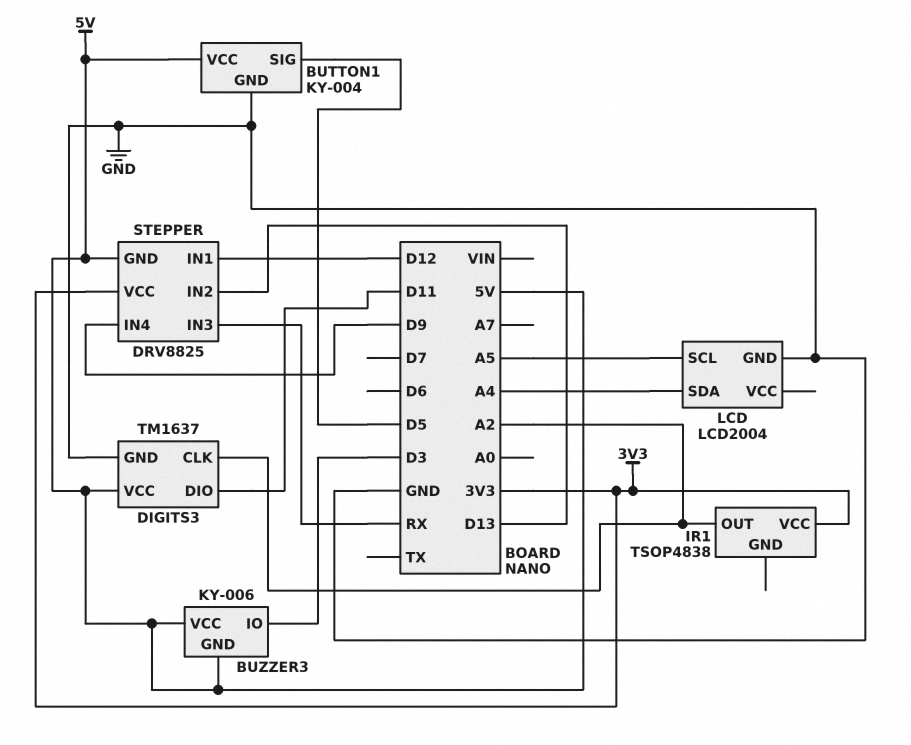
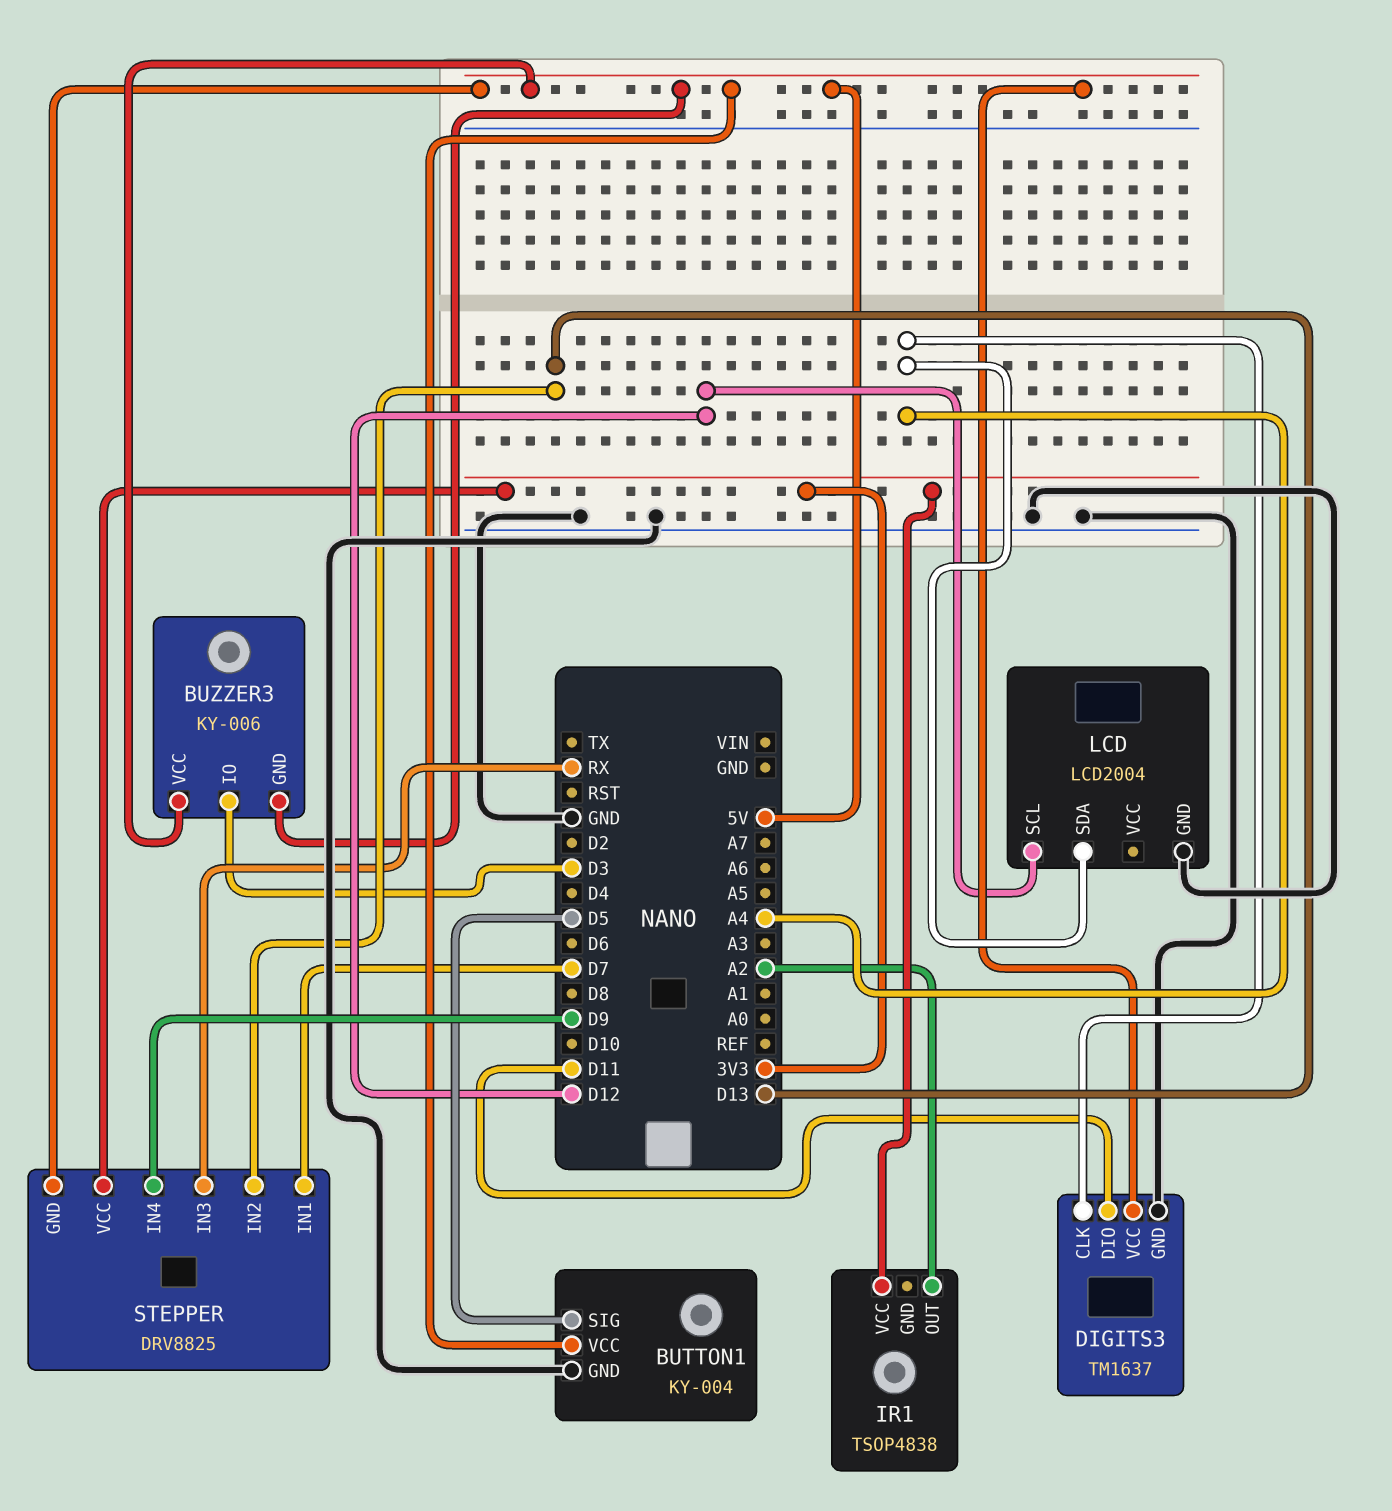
DIGITS3 pin CLK: A2 -> A4
LCD pin SCL: A5 -> D12
STEPPER pin IN1: D12 -> D7

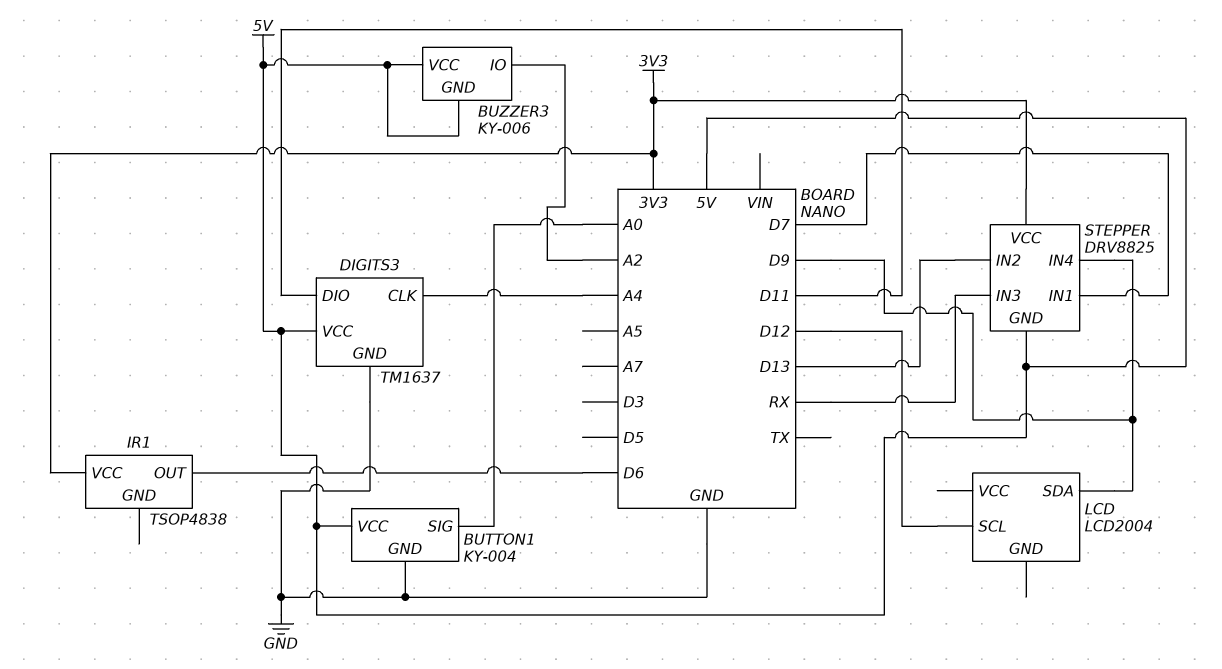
BUTTON1 pin SIG: D5 -> A0
BUZZER3 pin IO: D3 -> A2
IR1 pin OUT: A2 -> D6
LCD pin GND: GND -> none
LCD pin SDA: A4 -> D9

